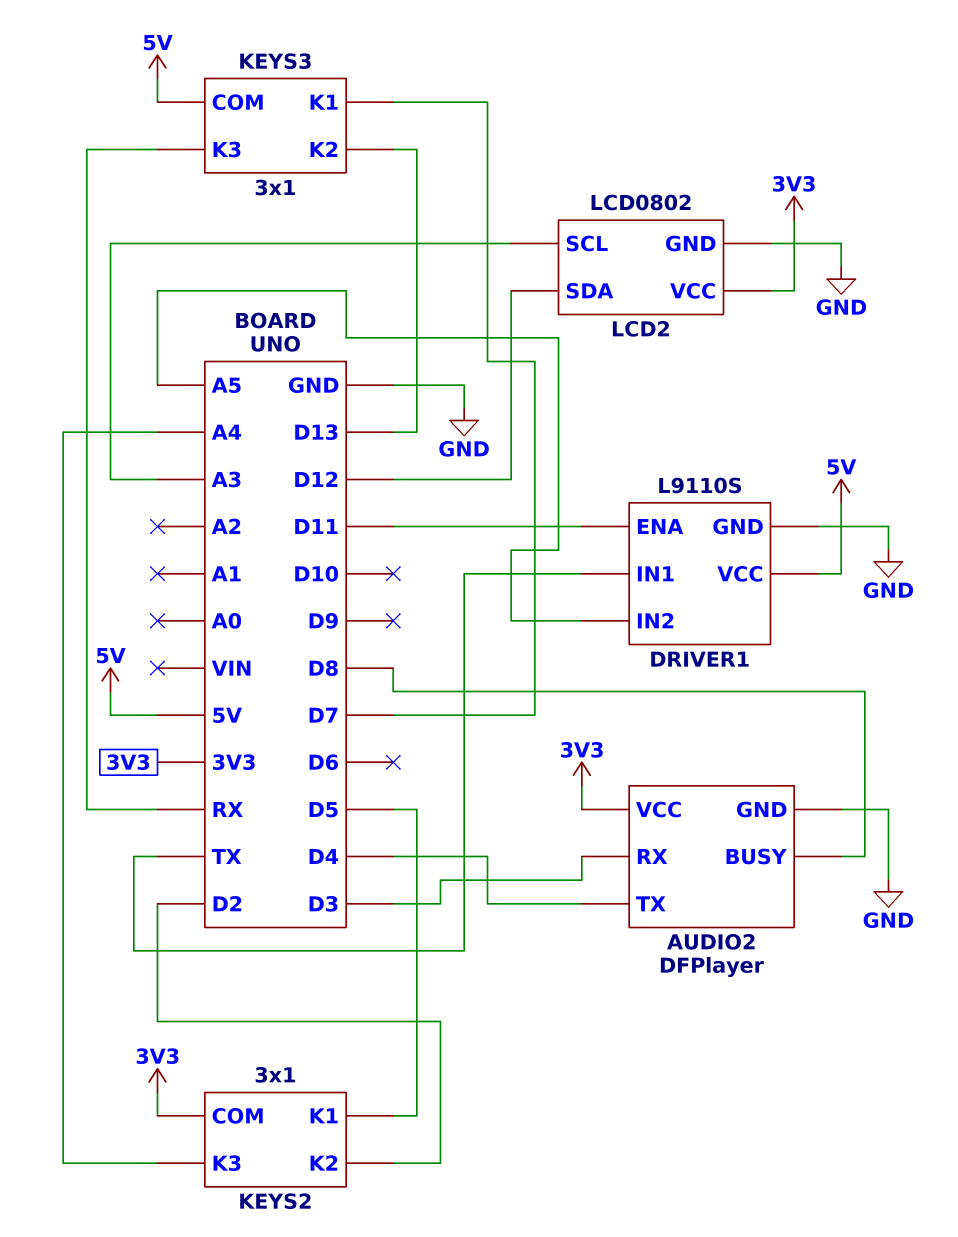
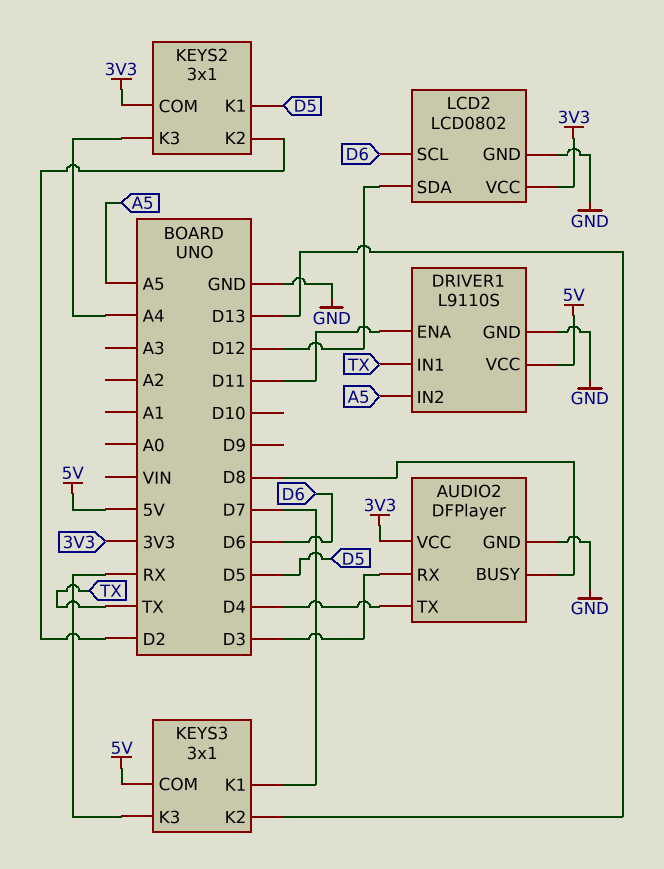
LCD2 pin SCL: A3 -> D6

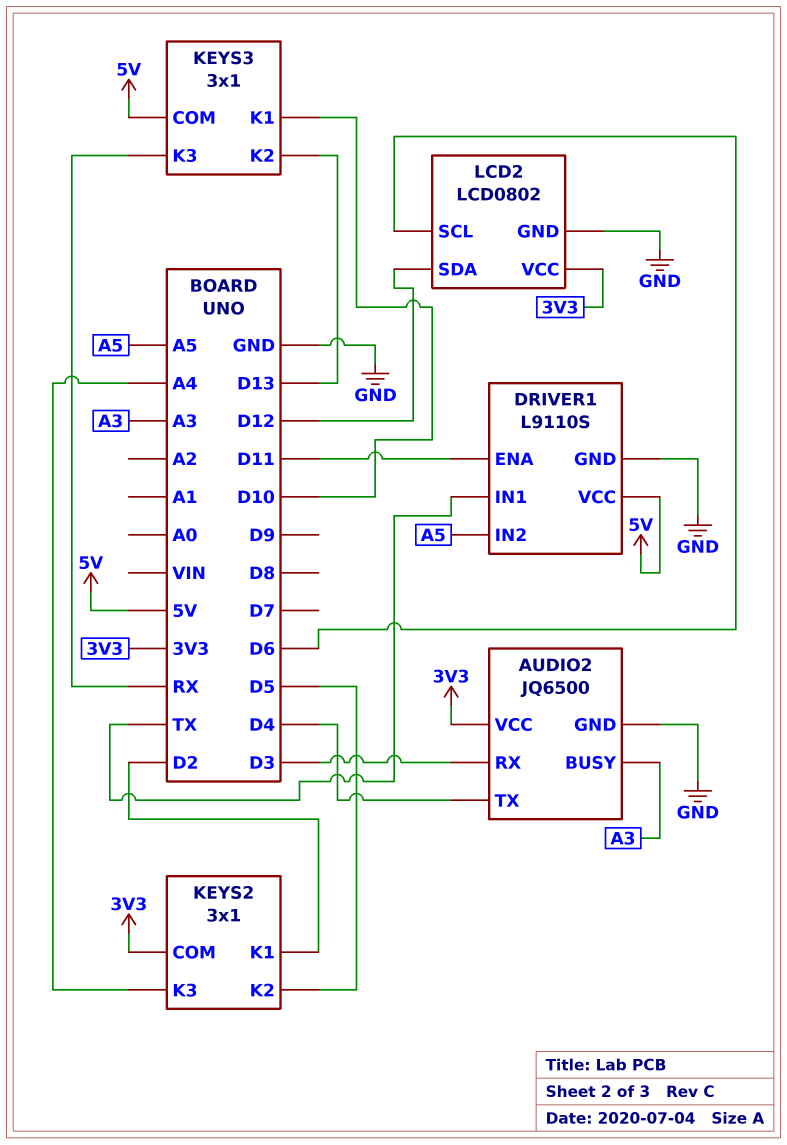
AUDIO2: DFPlayer -> JQ6500
AUDIO2 pin BUSY: D8 -> A3
KEYS2 pin K1: D5 -> D2
KEYS2 pin K2: D2 -> D5
KEYS3 pin K1: D7 -> D10

